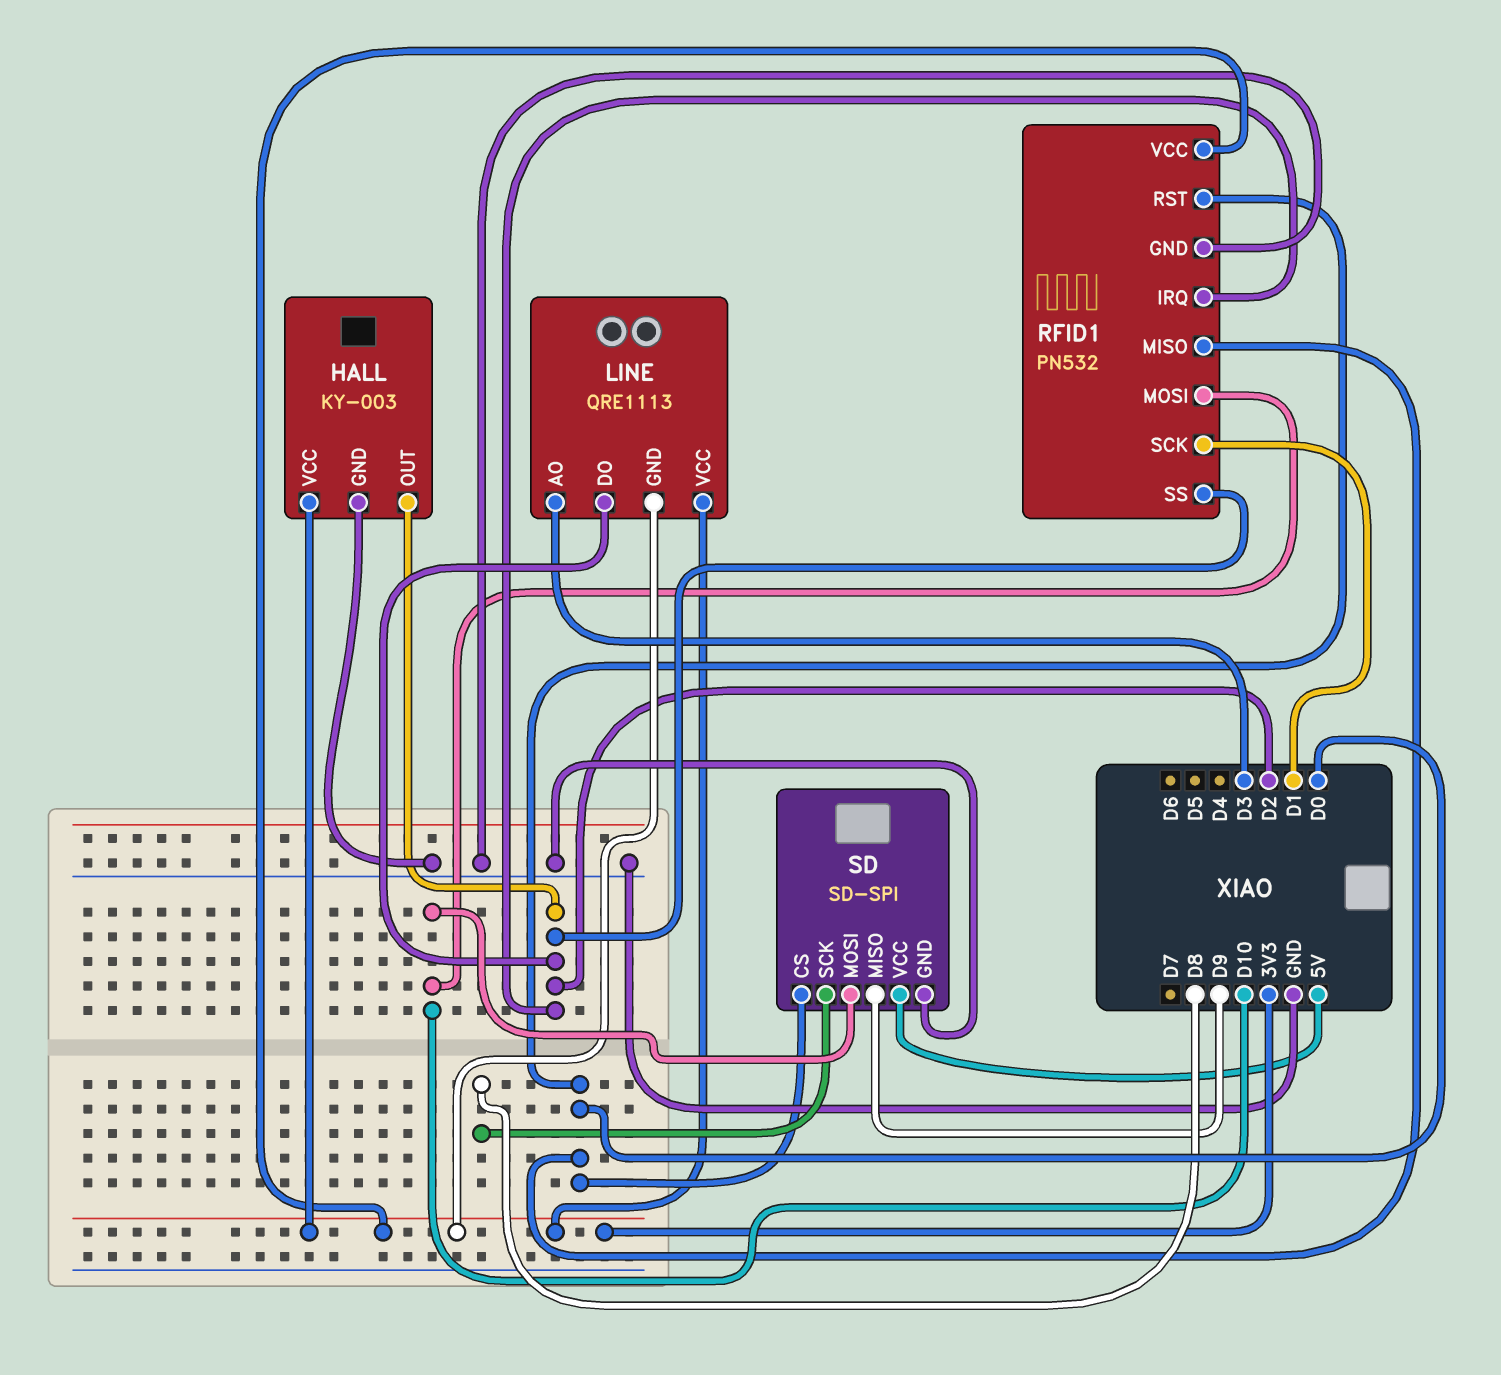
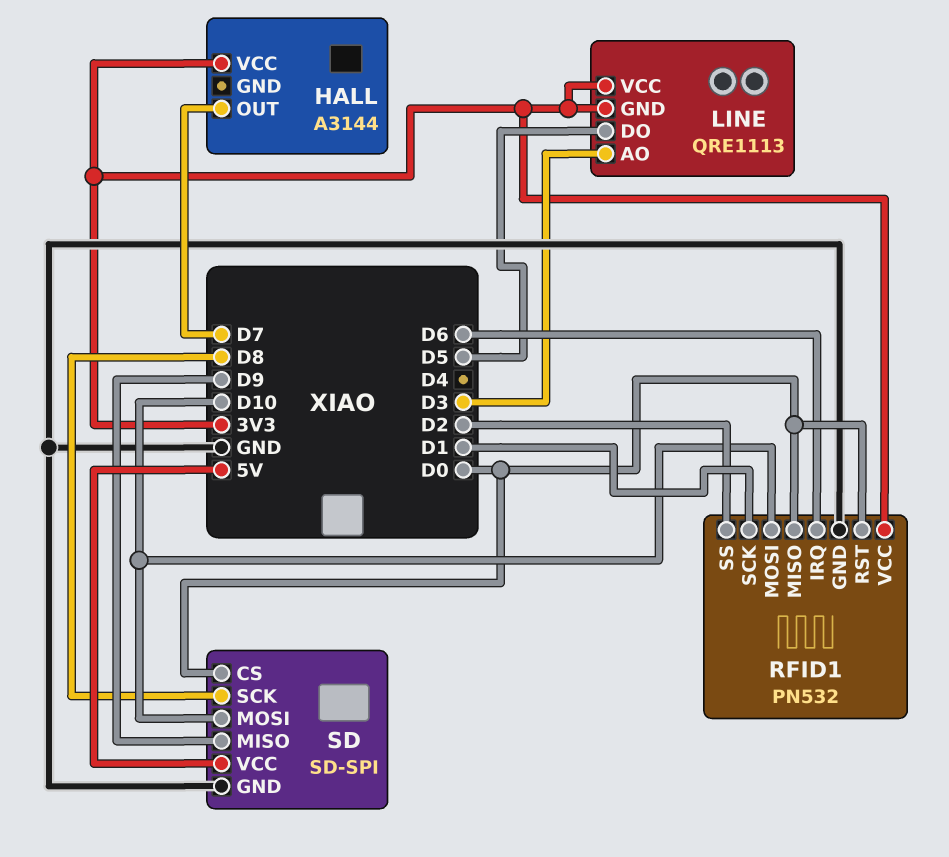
HALL: KY-003 -> A3144
HALL pin GND: GND -> none
HALL pin OUT: D2 -> D7
LINE pin DO: D2 -> D5
RFID1 pin IRQ: D2 -> D6

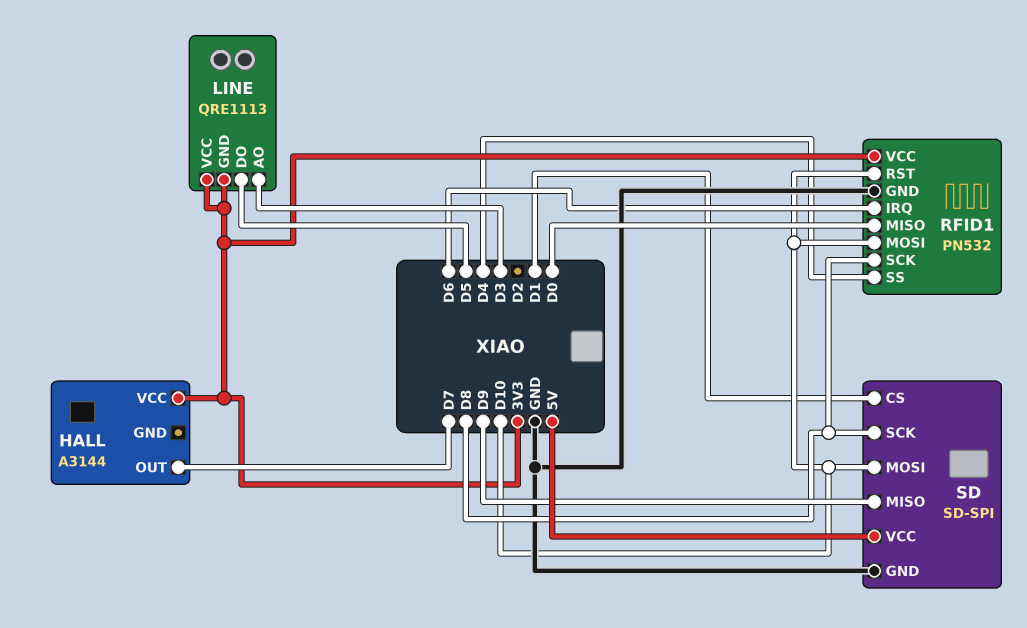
RFID1 pin RST: D0 -> D10
RFID1 pin SCK: D1 -> D8
RFID1 pin SS: D2 -> D4
SD pin CS: D0 -> D1

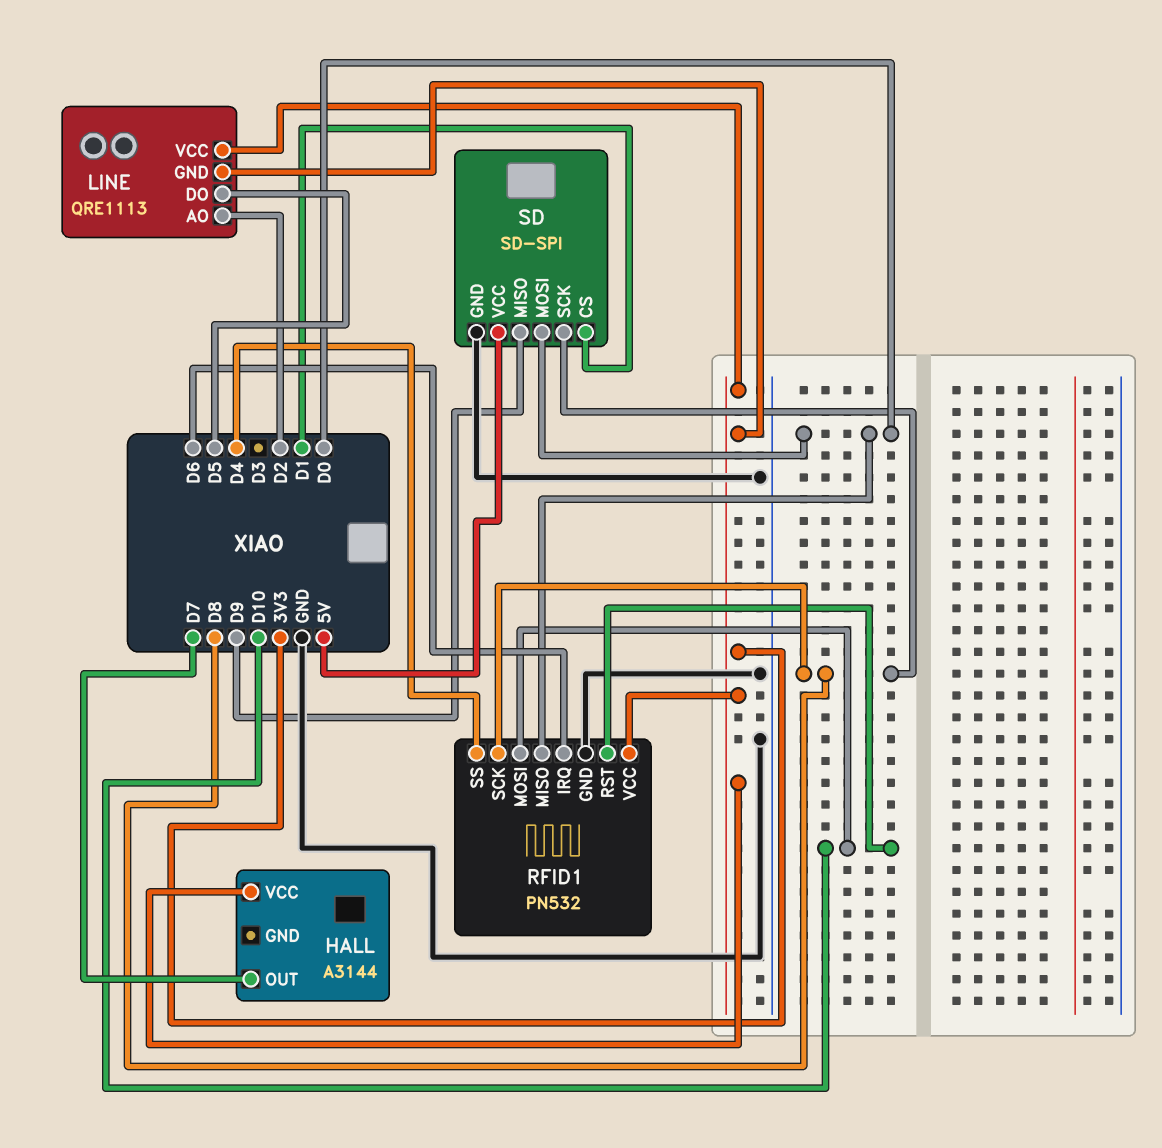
LINE pin AO: D3 -> D2
SD pin MOSI: D10 -> D0

